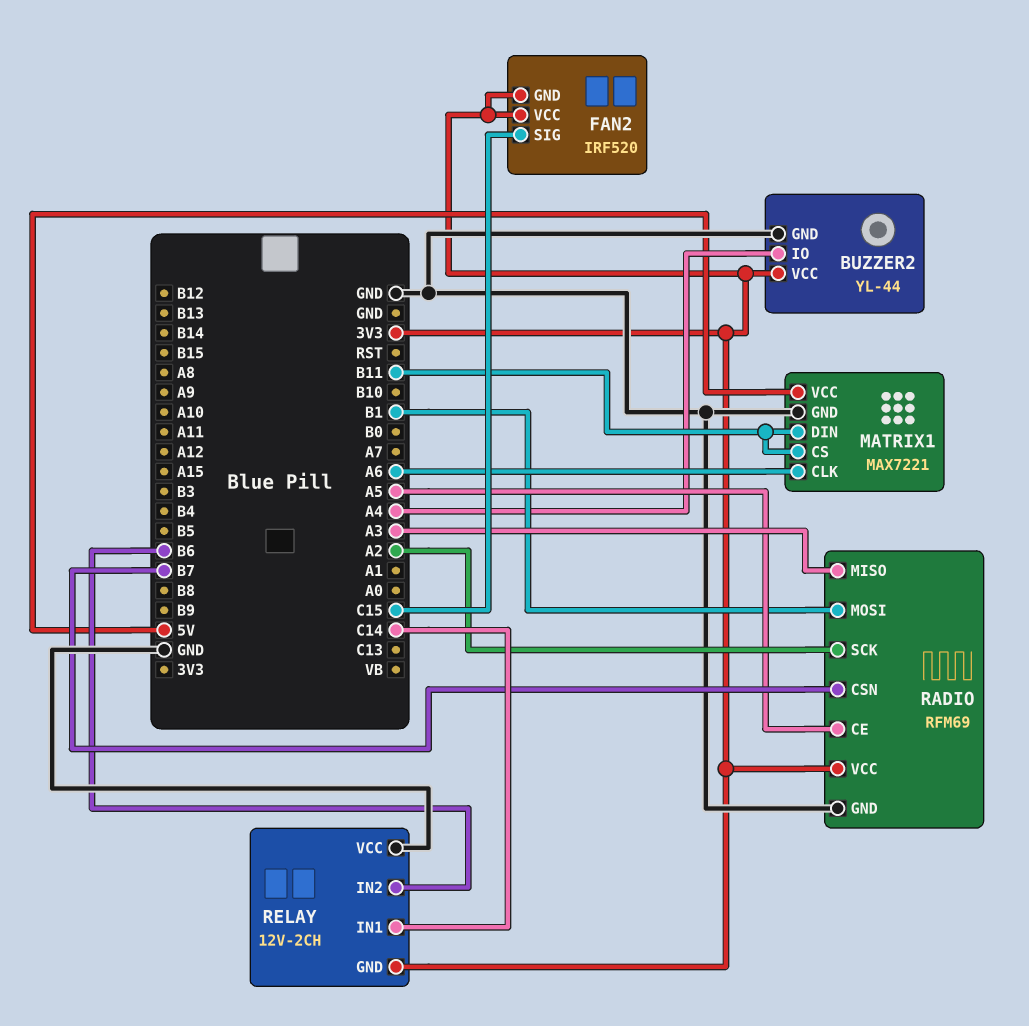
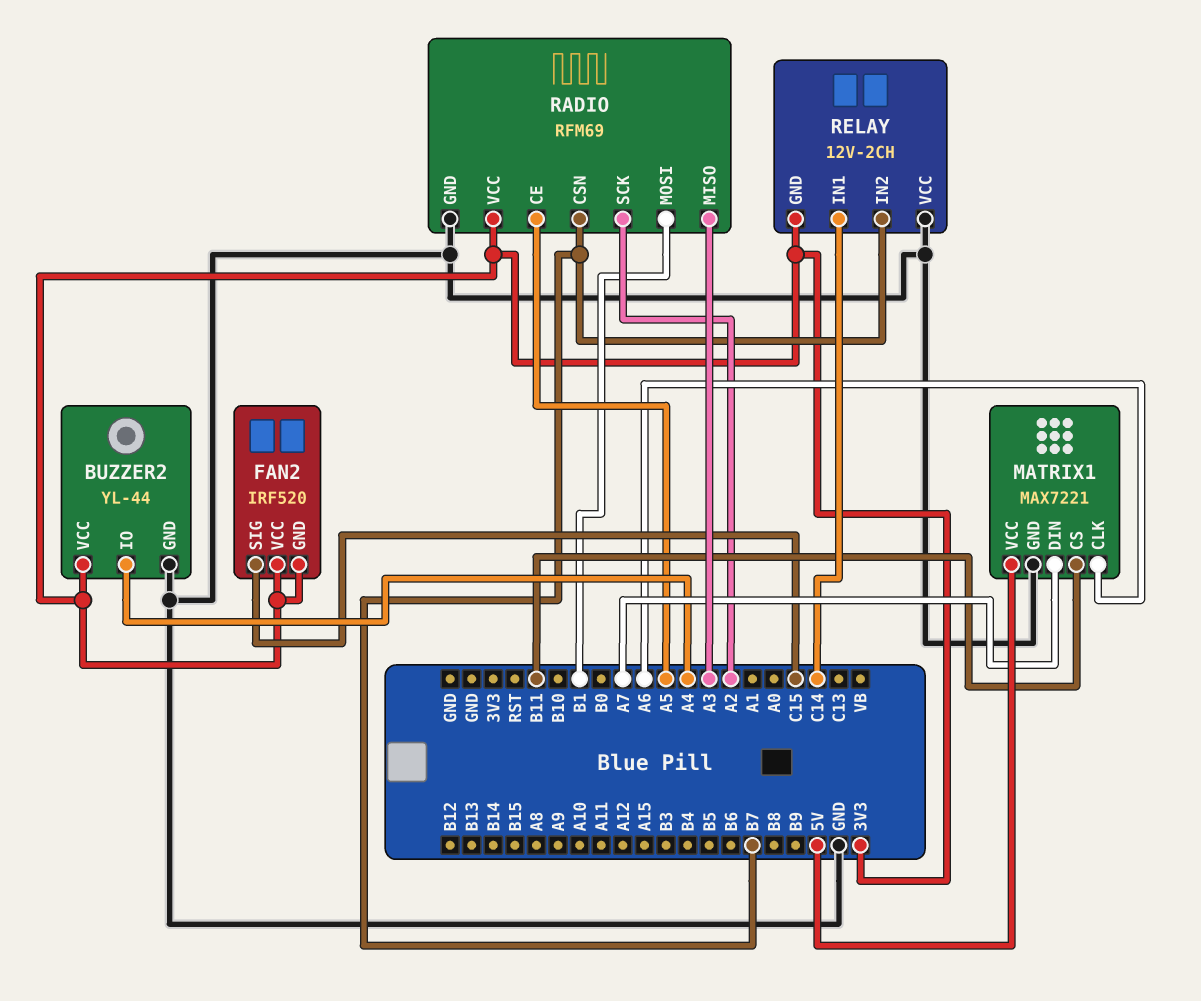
MATRIX1 pin DIN: B11 -> A7
RELAY pin IN2: B6 -> B7

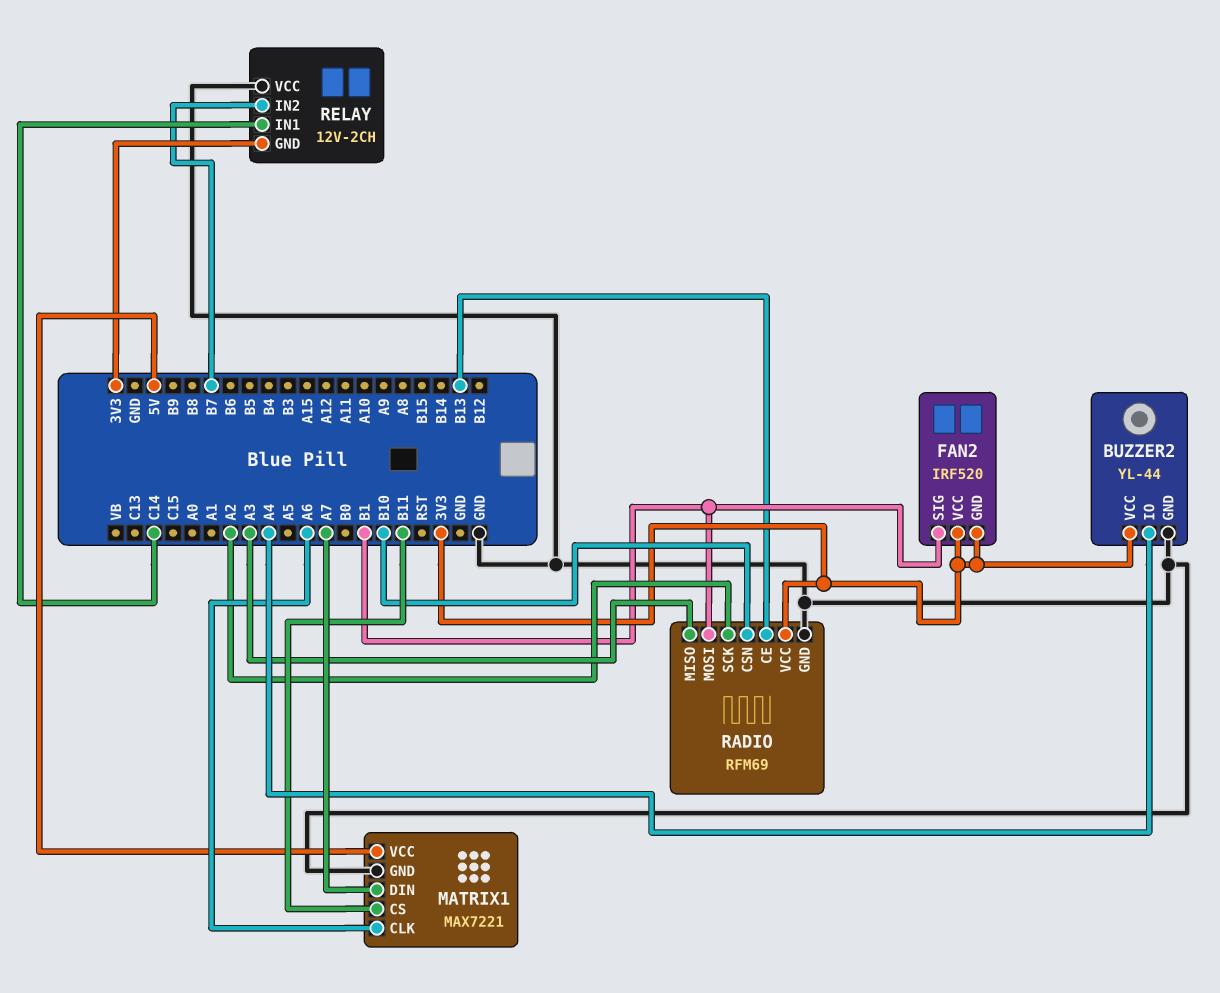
FAN2 pin SIG: C15 -> B1
RADIO pin CE: A5 -> B13
RADIO pin CSN: B7 -> B10

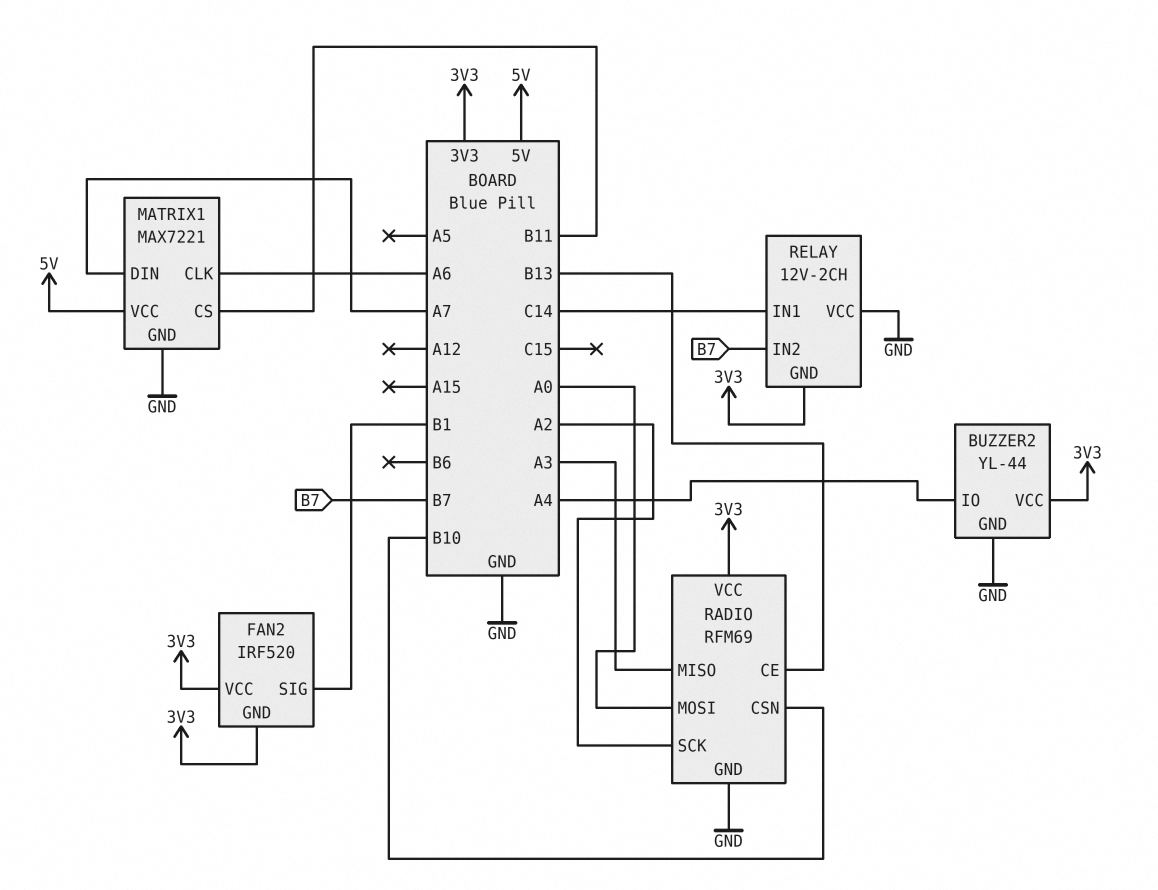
RADIO pin MOSI: B1 -> A0

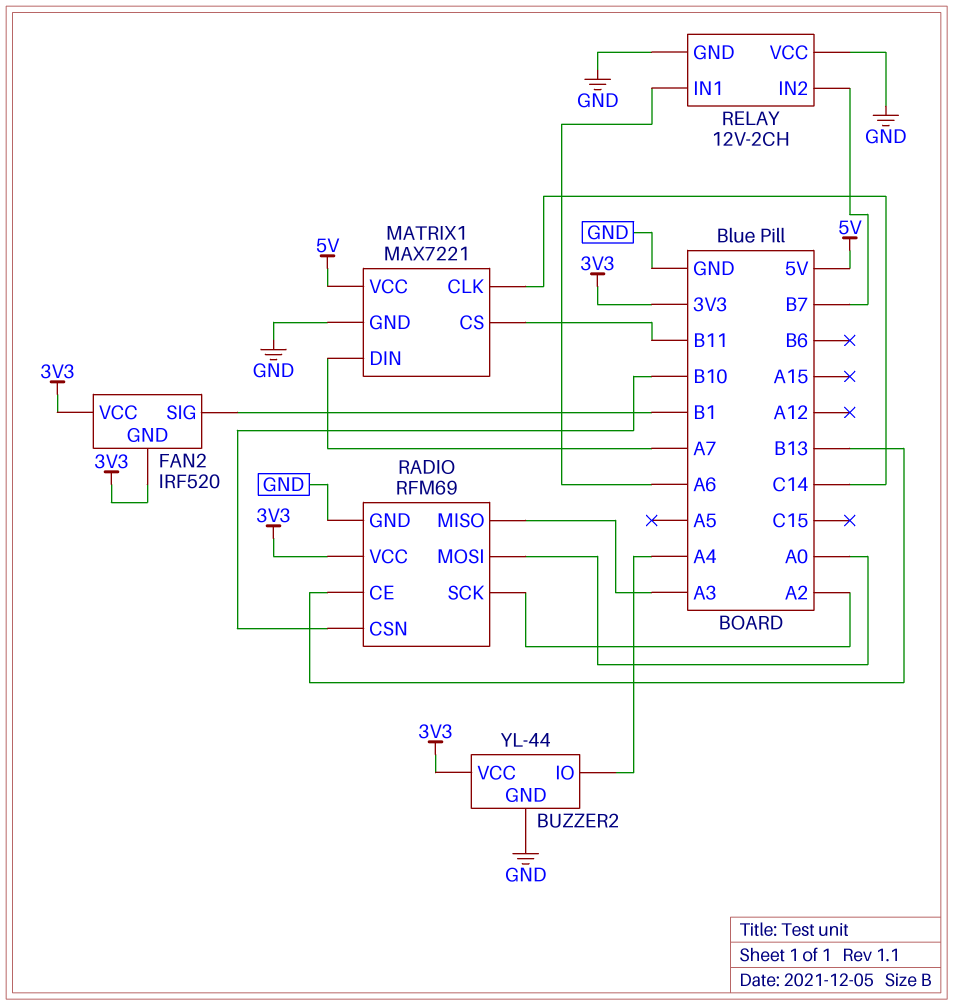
MATRIX1 pin CLK: A6 -> C14
RELAY pin GND: 3V3 -> GND
RELAY pin IN1: C14 -> A6

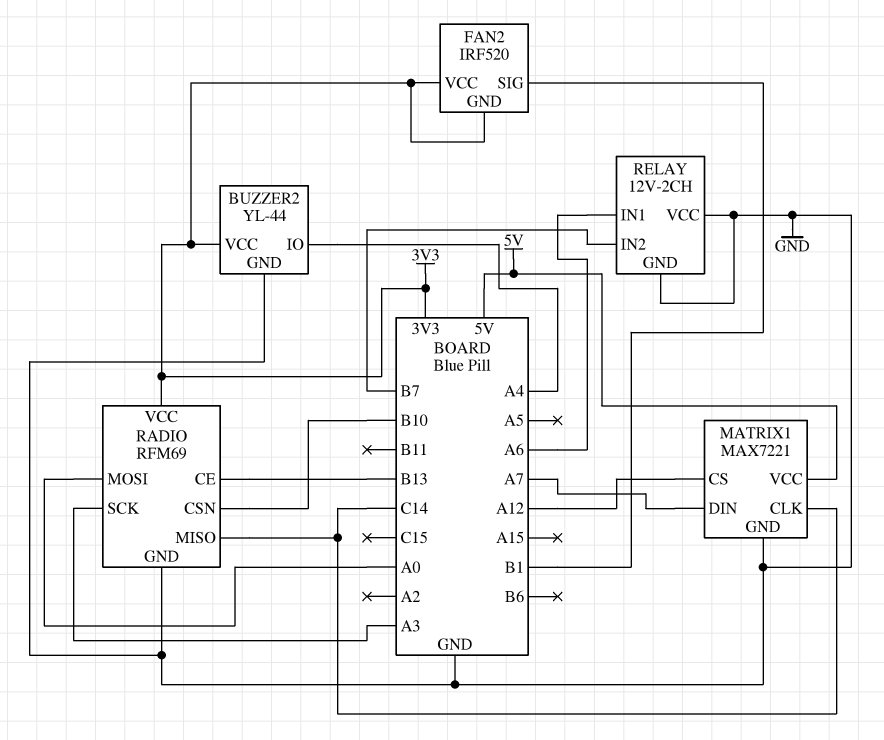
MATRIX1 pin CS: B11 -> A12
RADIO pin MISO: A3 -> C14
RADIO pin SCK: A2 -> A3

